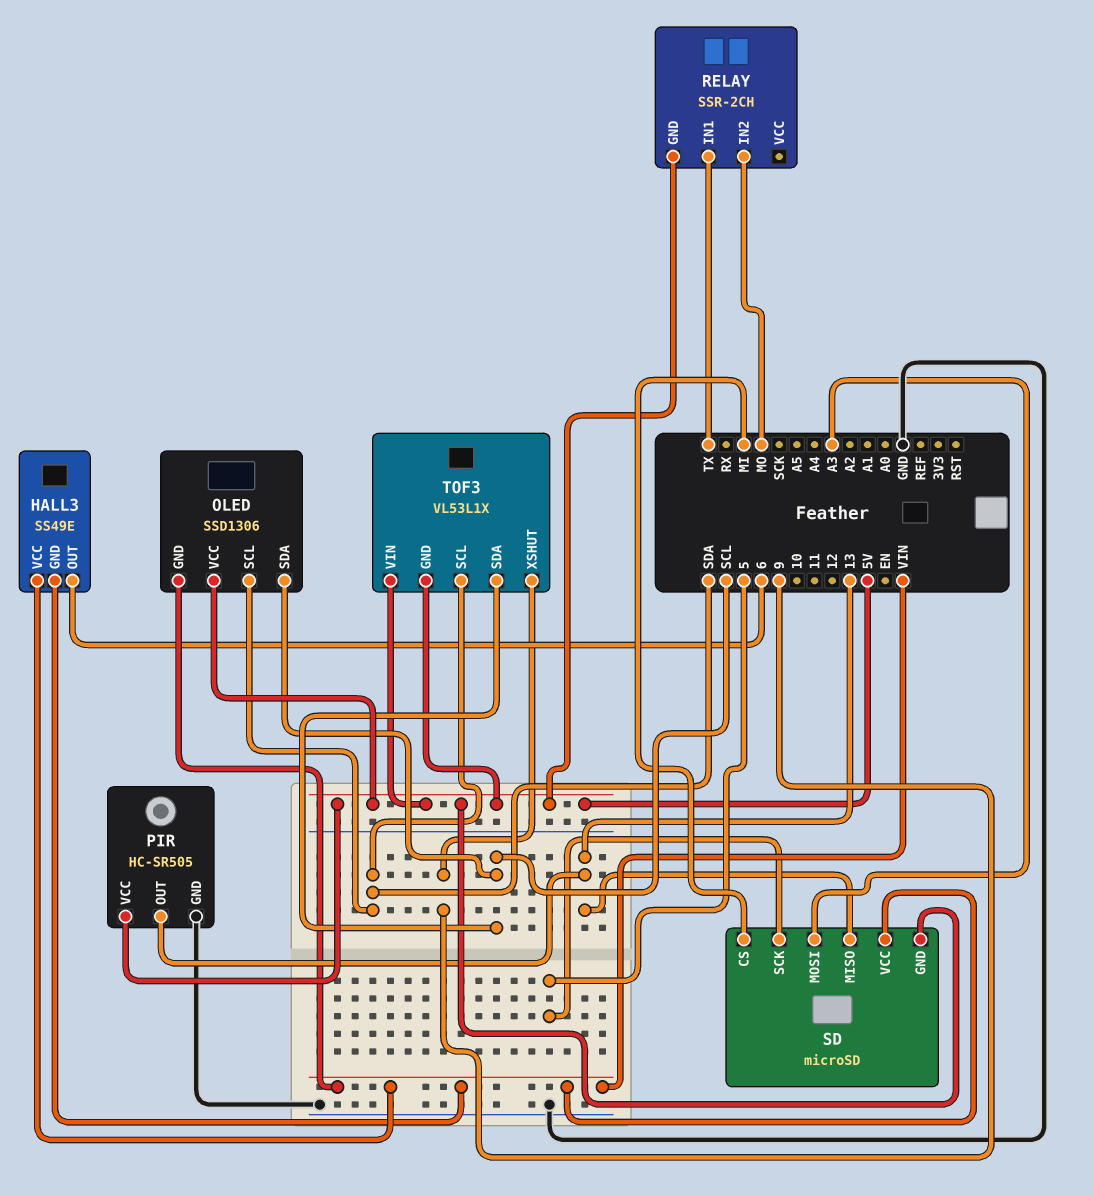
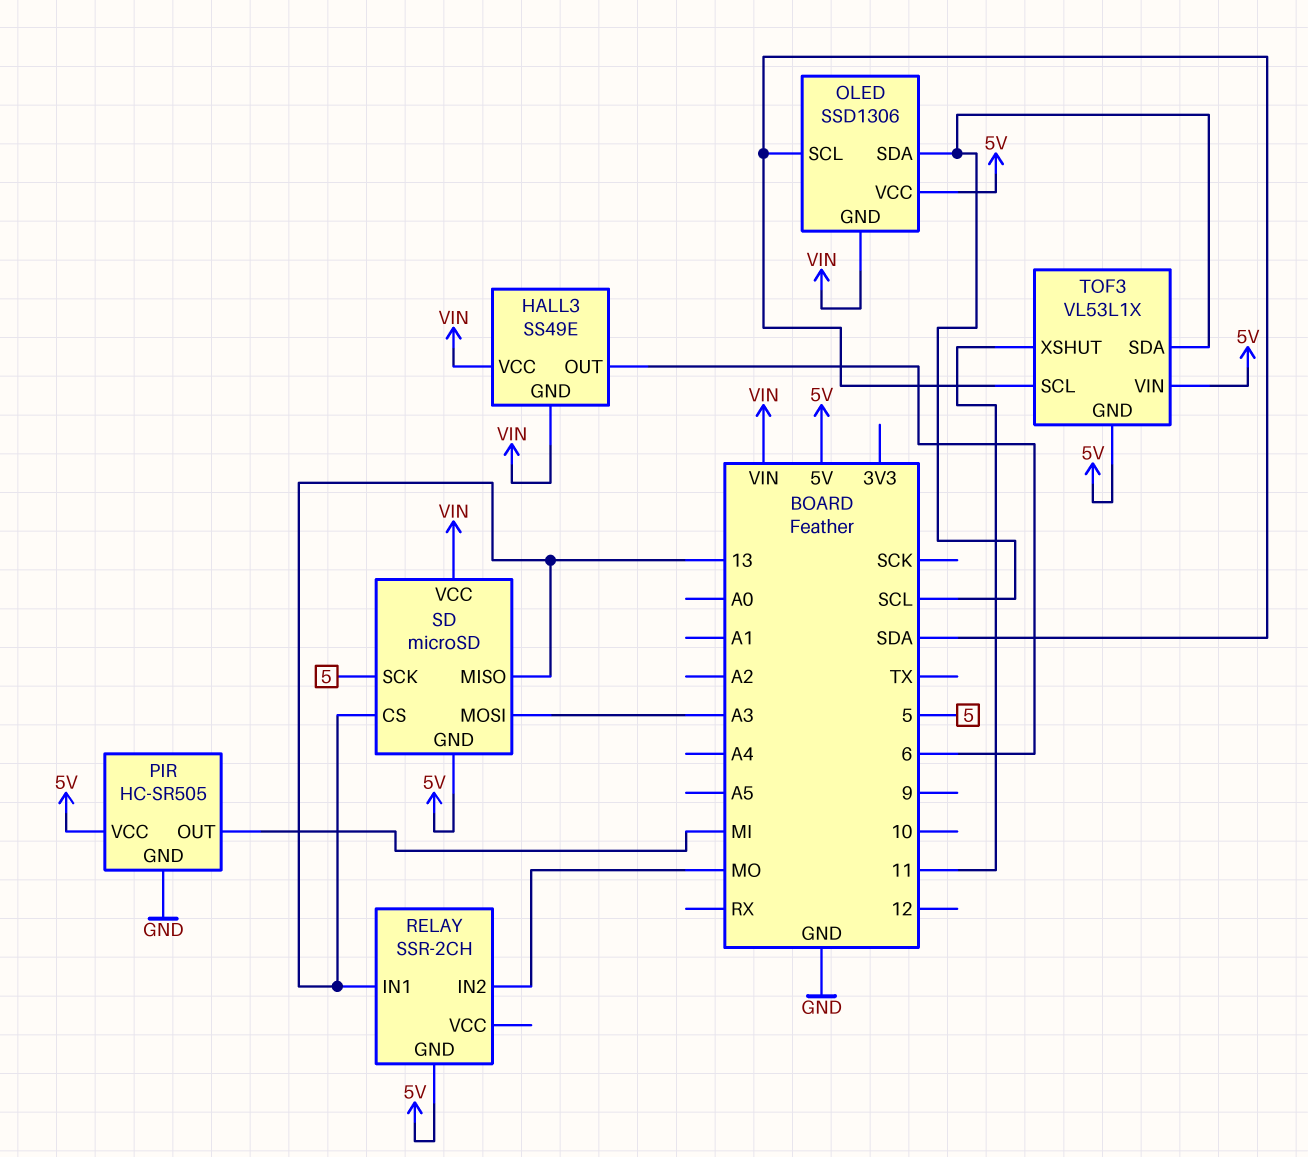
PIR pin OUT: 13 -> MI
RELAY pin IN1: TX -> 13
SD pin CS: MI -> 13
TOF3 pin XSHUT: 9 -> 11

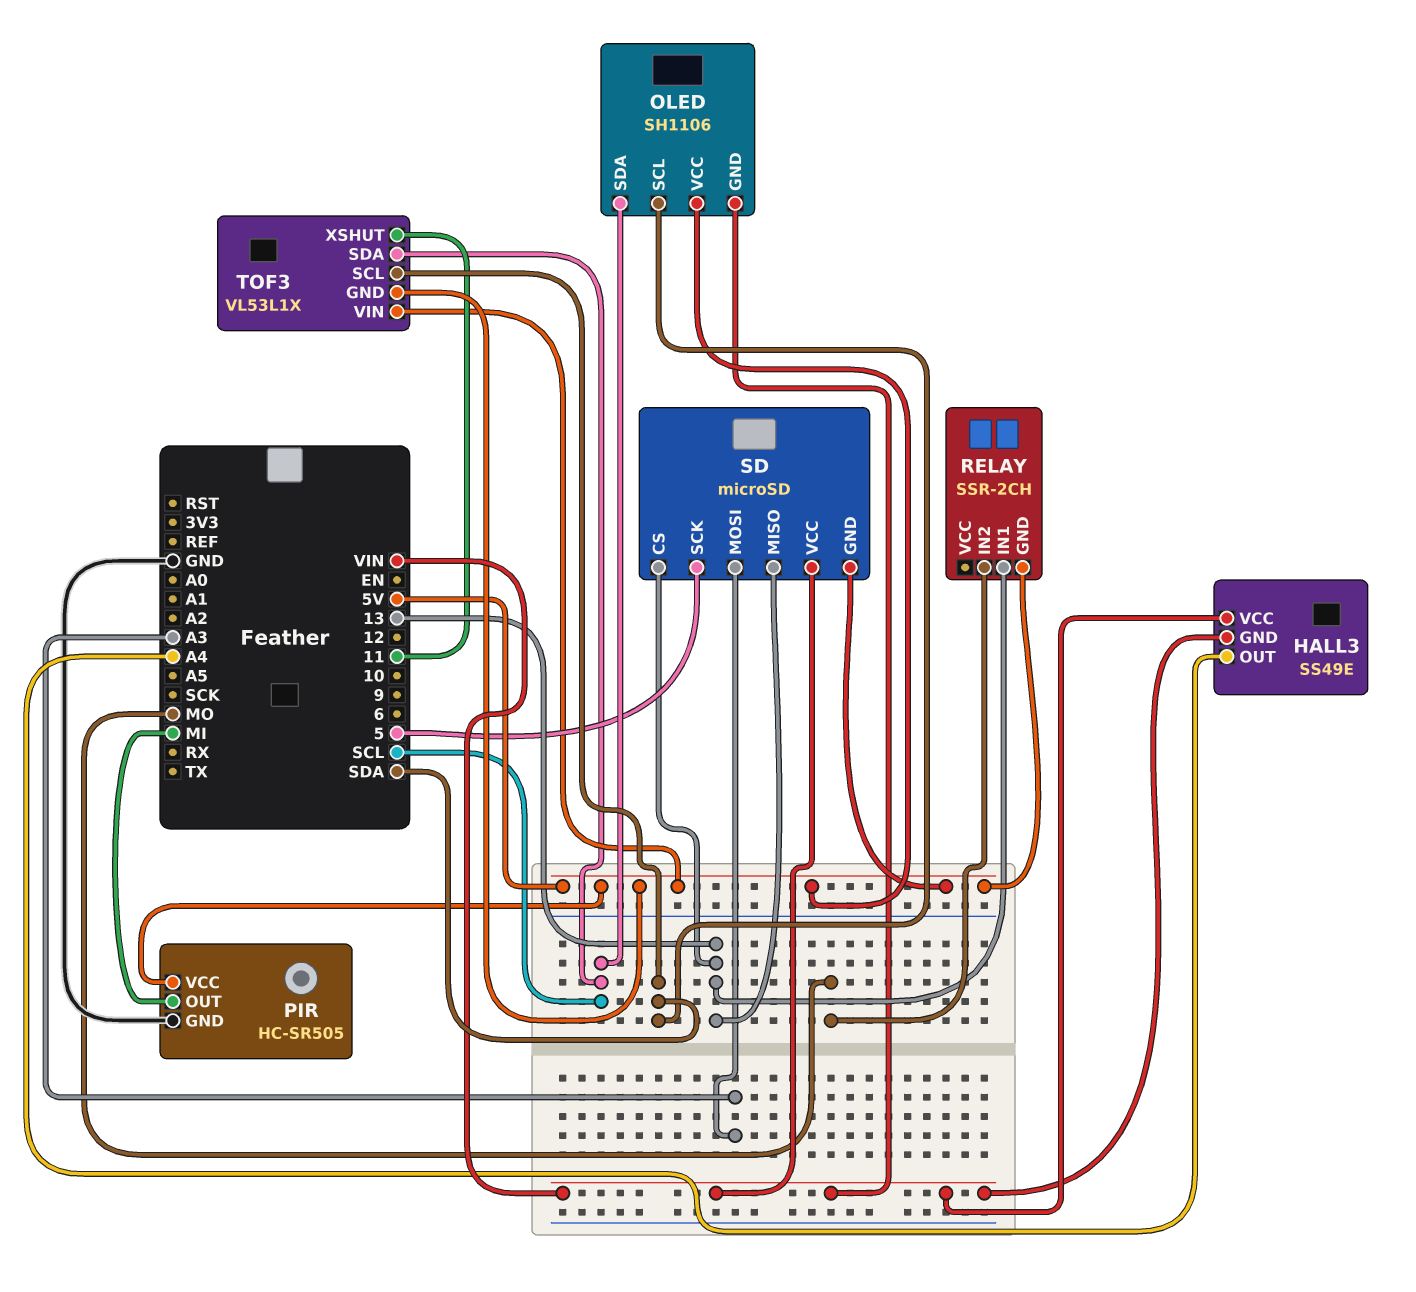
HALL3 pin OUT: 6 -> A4
OLED: SSD1306 -> SH1106

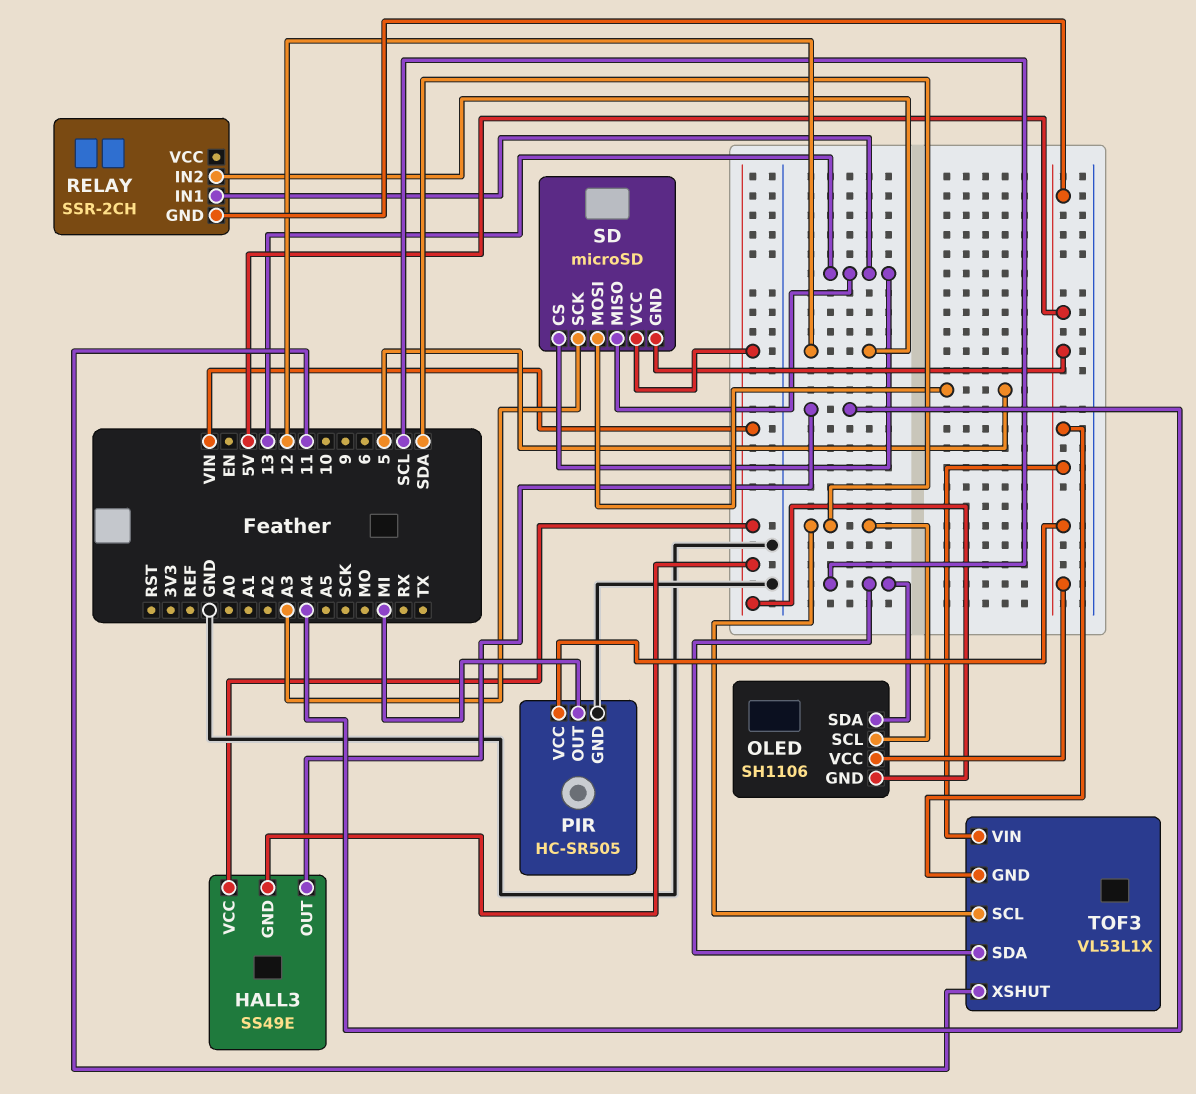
RELAY pin IN2: MO -> 12
SD pin MOSI: A3 -> 5
SD pin SCK: 5 -> A3

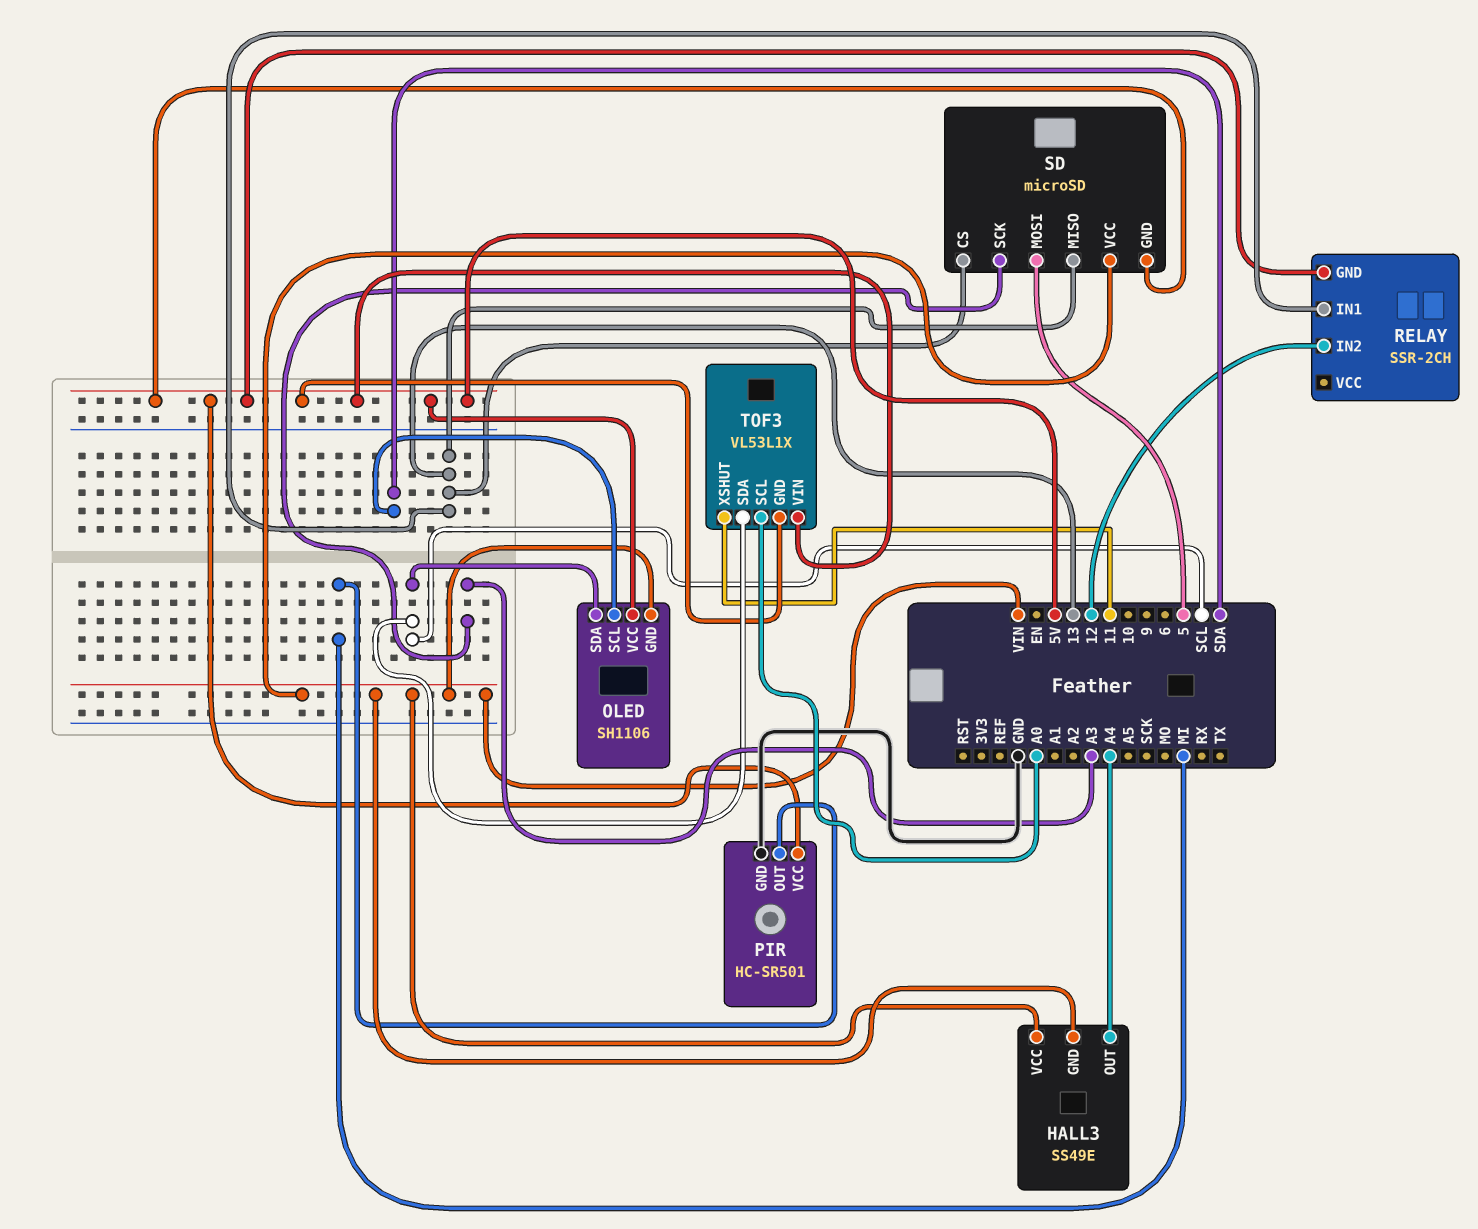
PIR: HC-SR505 -> HC-SR501
TOF3 pin SCL: SDA -> A0

